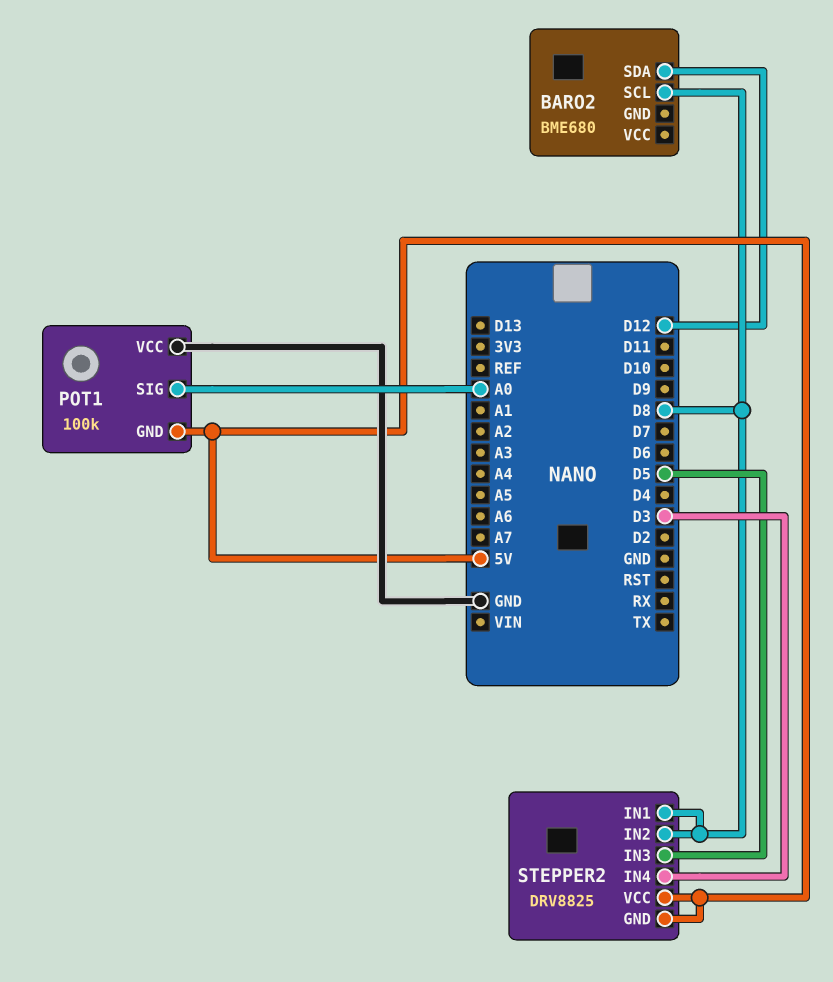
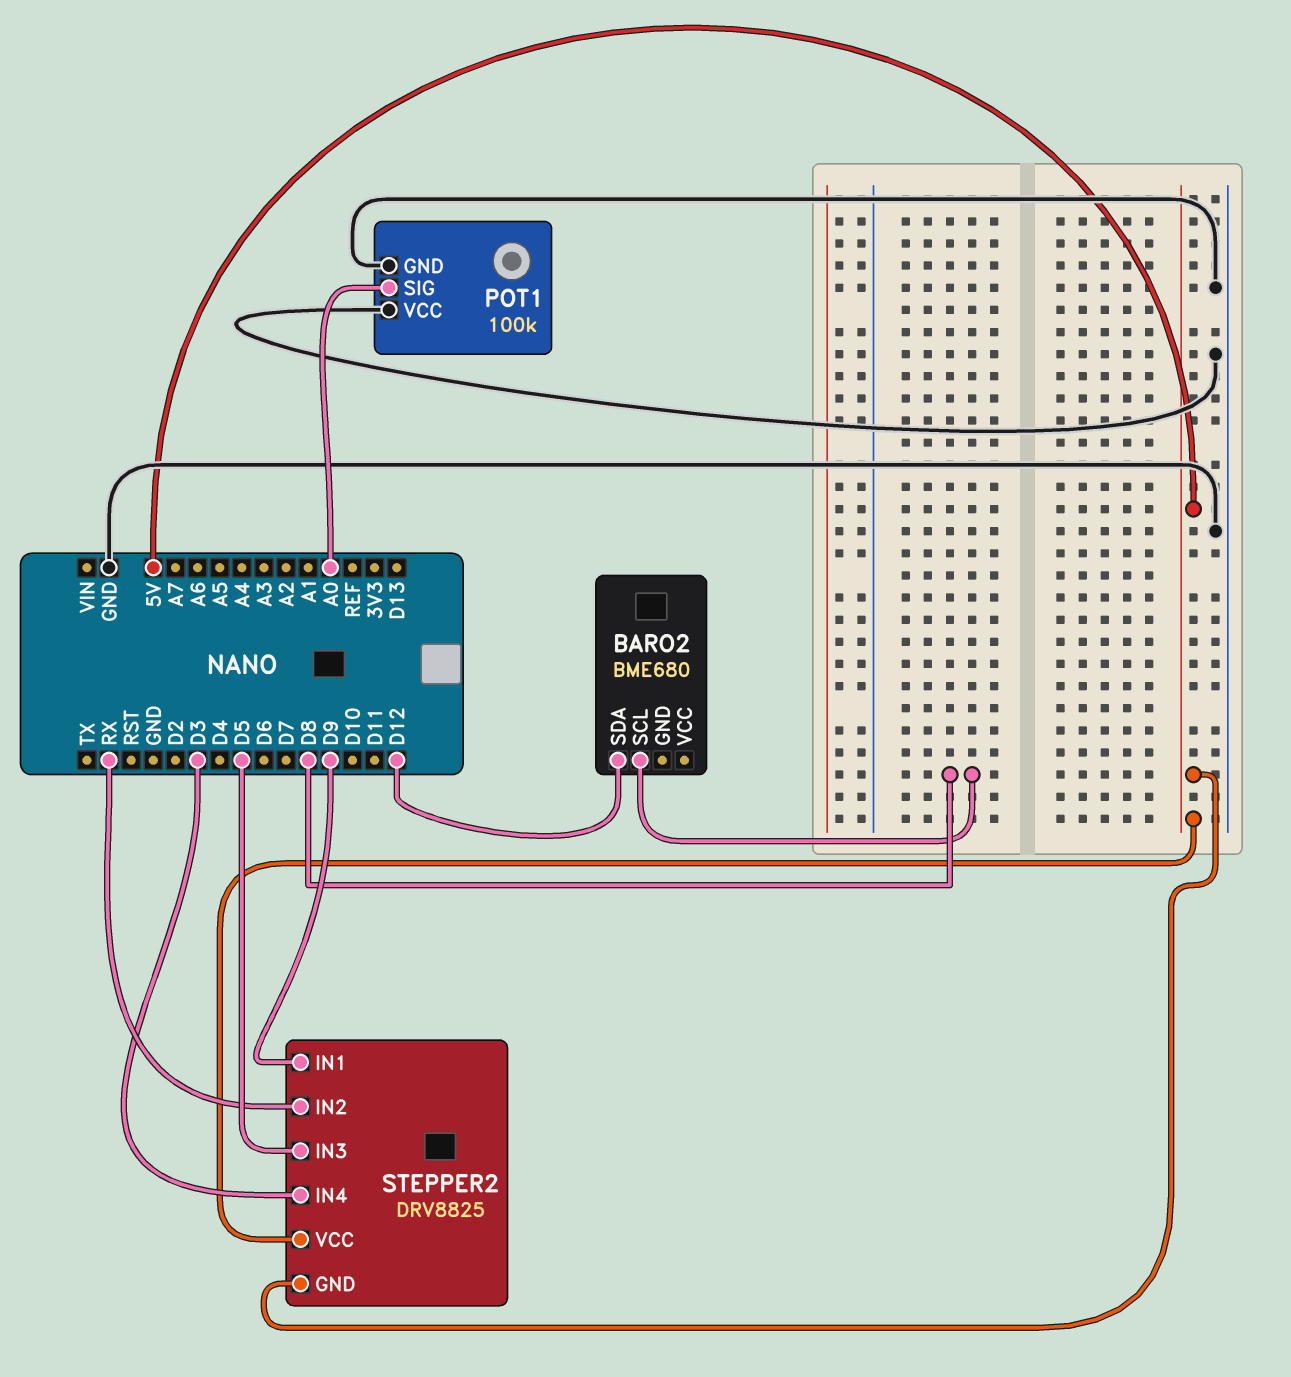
POT1 pin GND: 5V -> GND
STEPPER2 pin IN1: D8 -> D9
STEPPER2 pin IN2: D8 -> RX

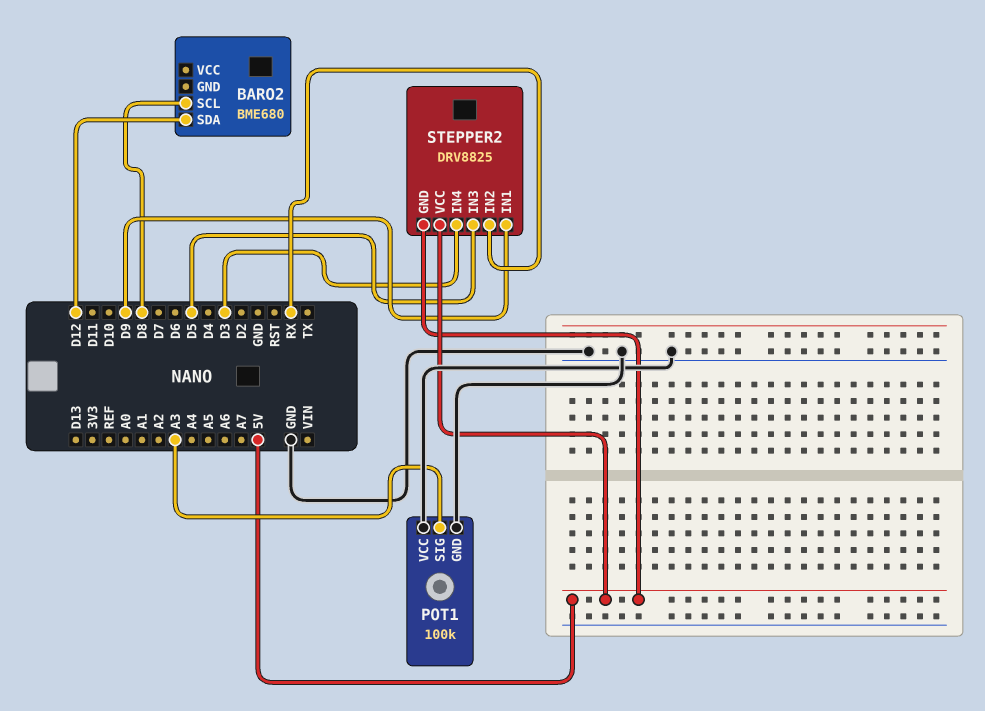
POT1 pin SIG: A0 -> A3

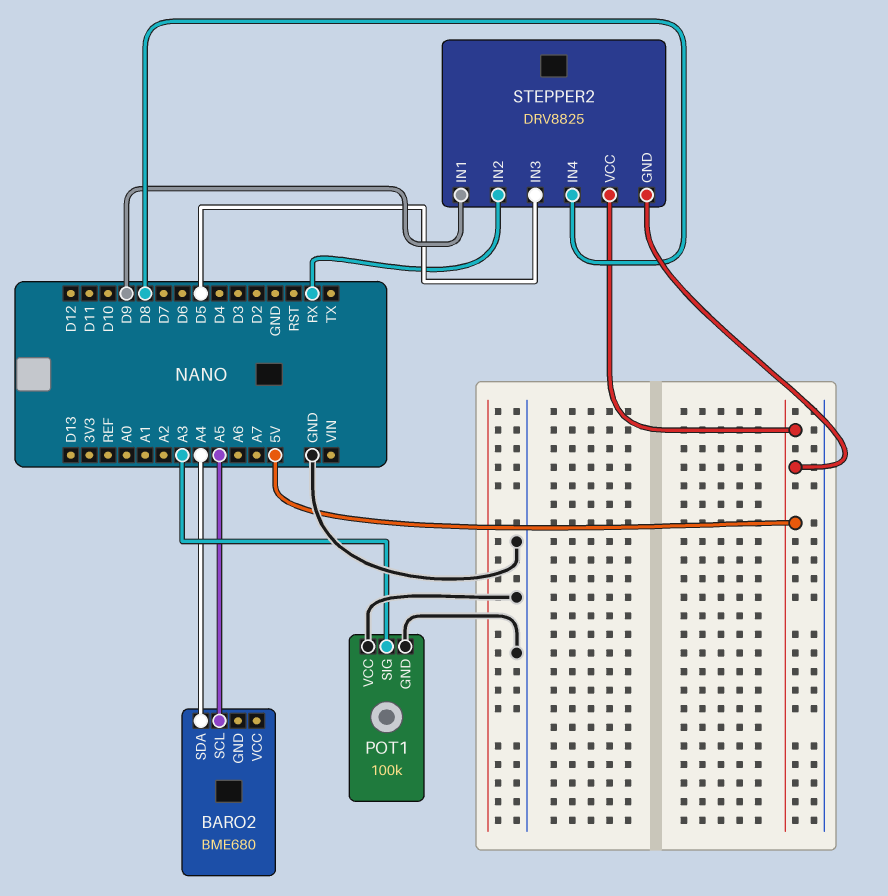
BARO2 pin SCL: D8 -> A5
BARO2 pin SDA: D12 -> A4
STEPPER2 pin IN4: D3 -> D8

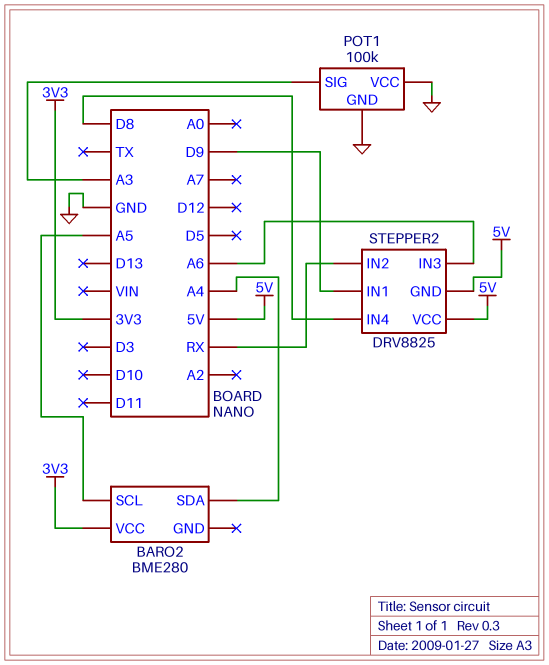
BARO2: BME680 -> BME280
BARO2 pin VCC: none -> 3V3
STEPPER2 pin IN3: D5 -> A6

